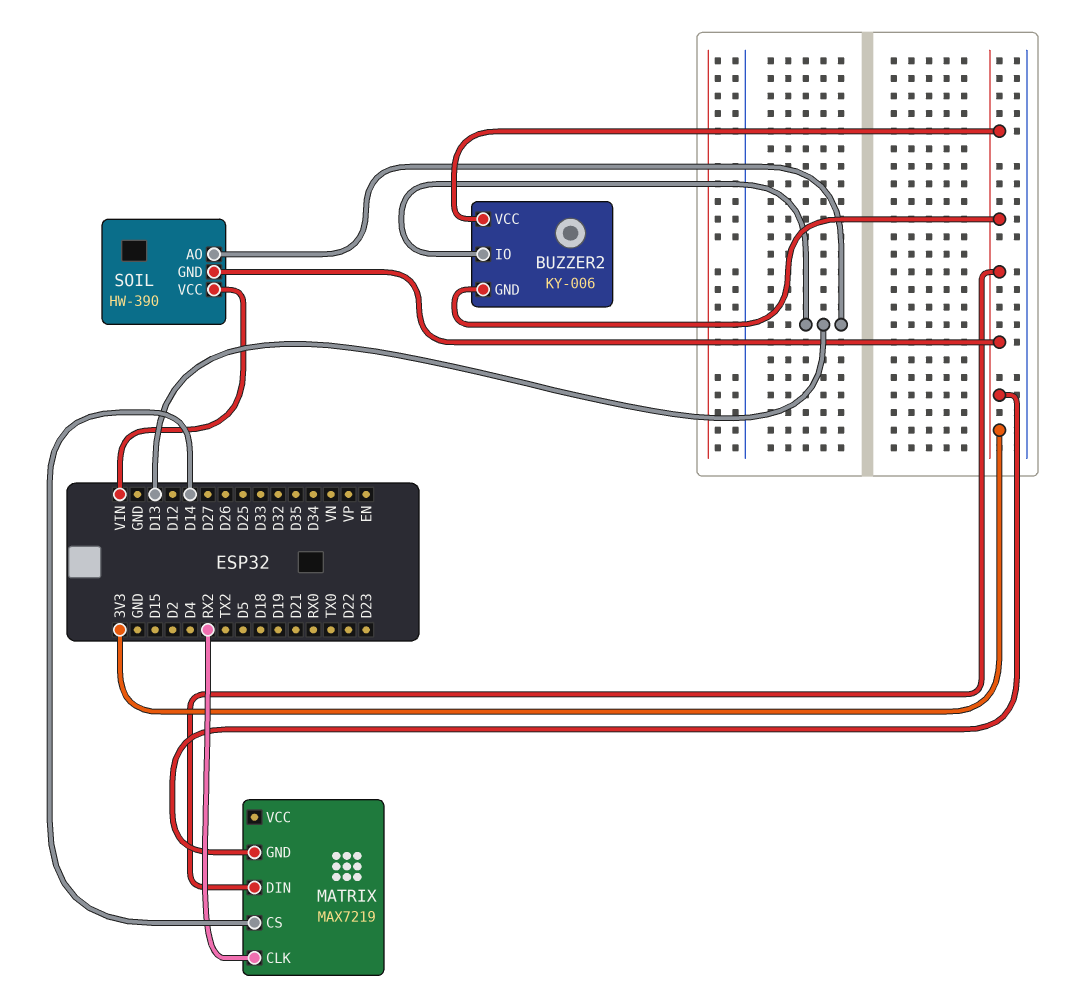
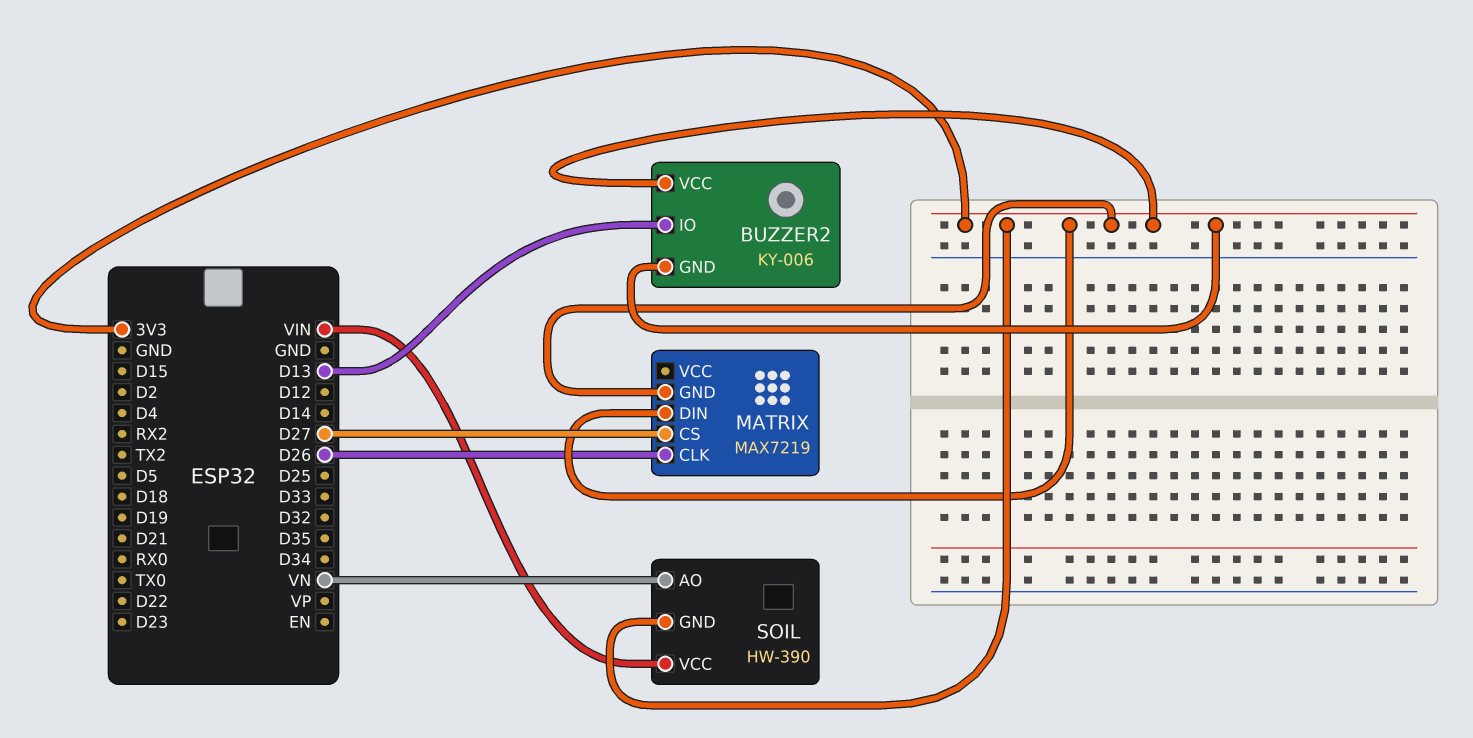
MATRIX pin CLK: RX2 -> D26
MATRIX pin CS: D14 -> D27
SOIL pin AO: D13 -> VN

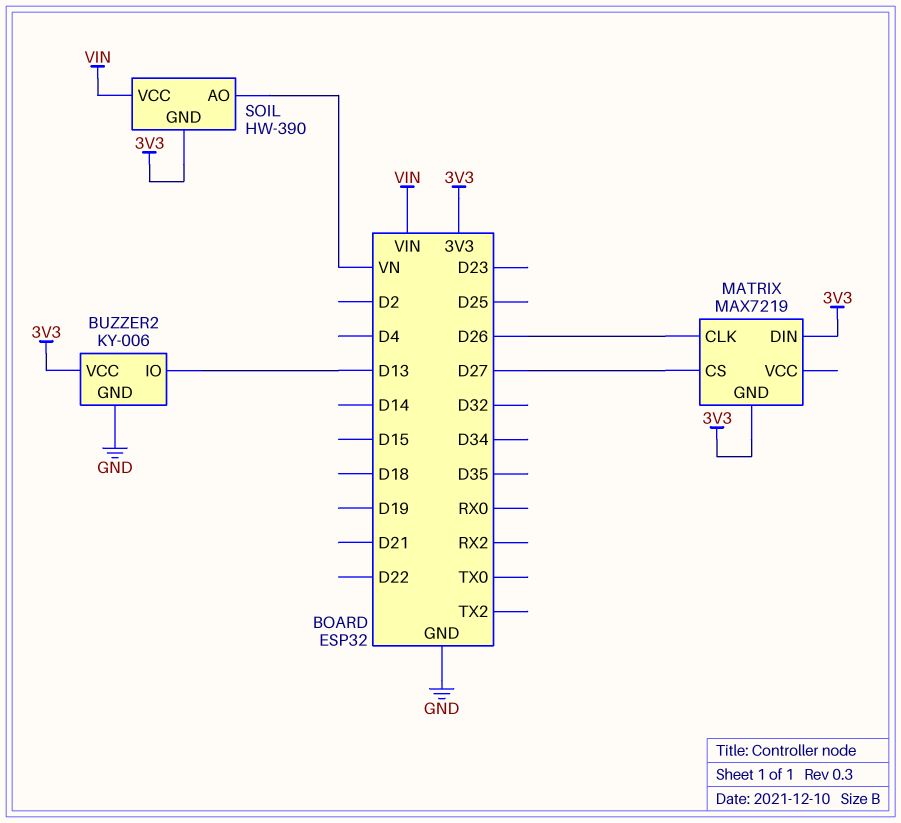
BUZZER2 pin GND: 3V3 -> GND

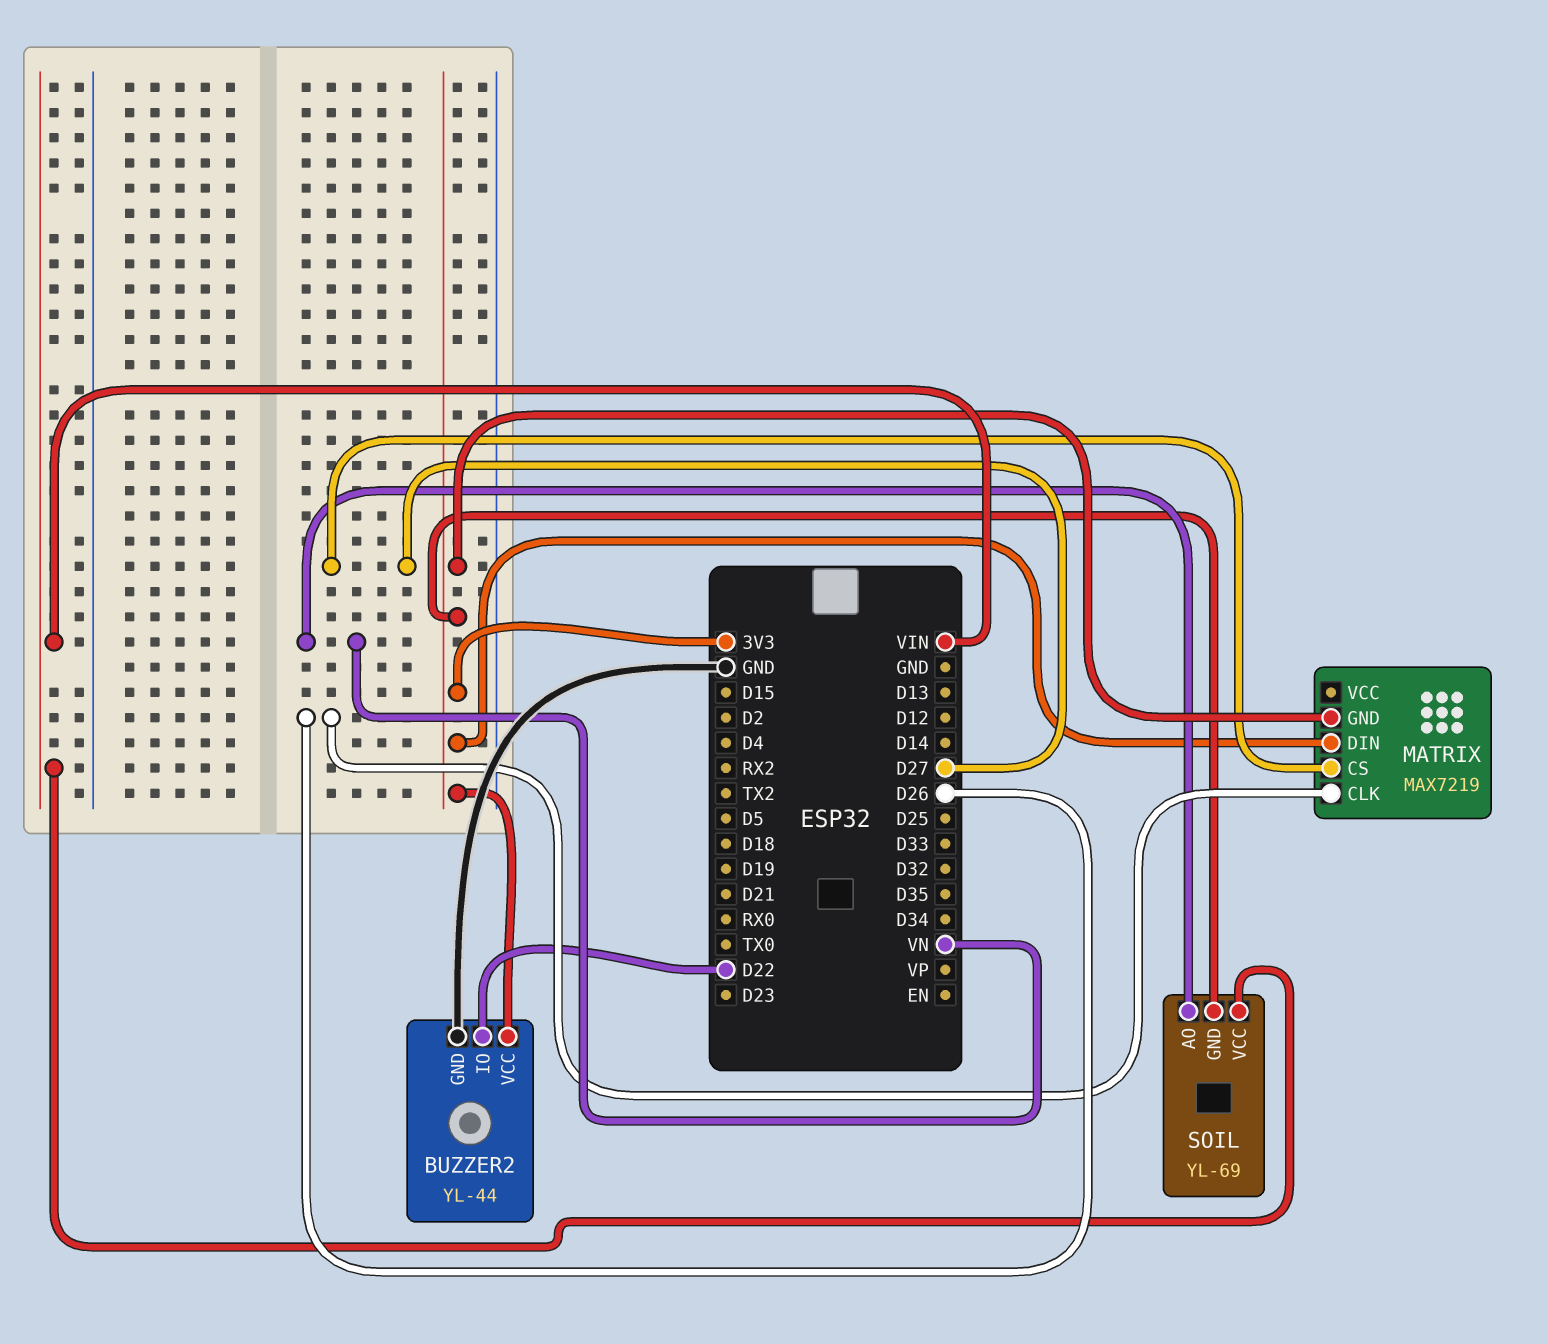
BUZZER2: KY-006 -> YL-44
BUZZER2 pin IO: D13 -> D22
SOIL: HW-390 -> YL-69

